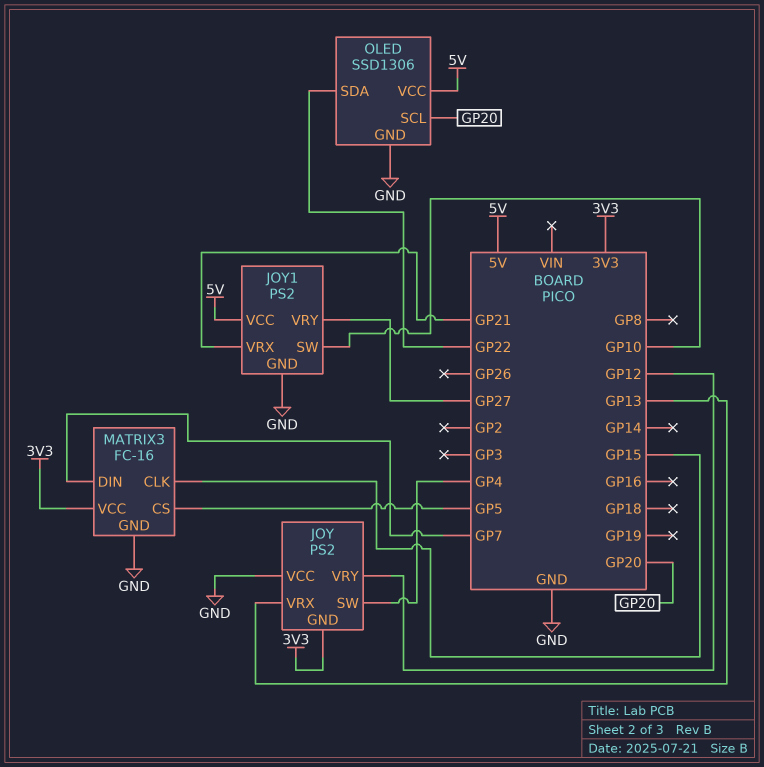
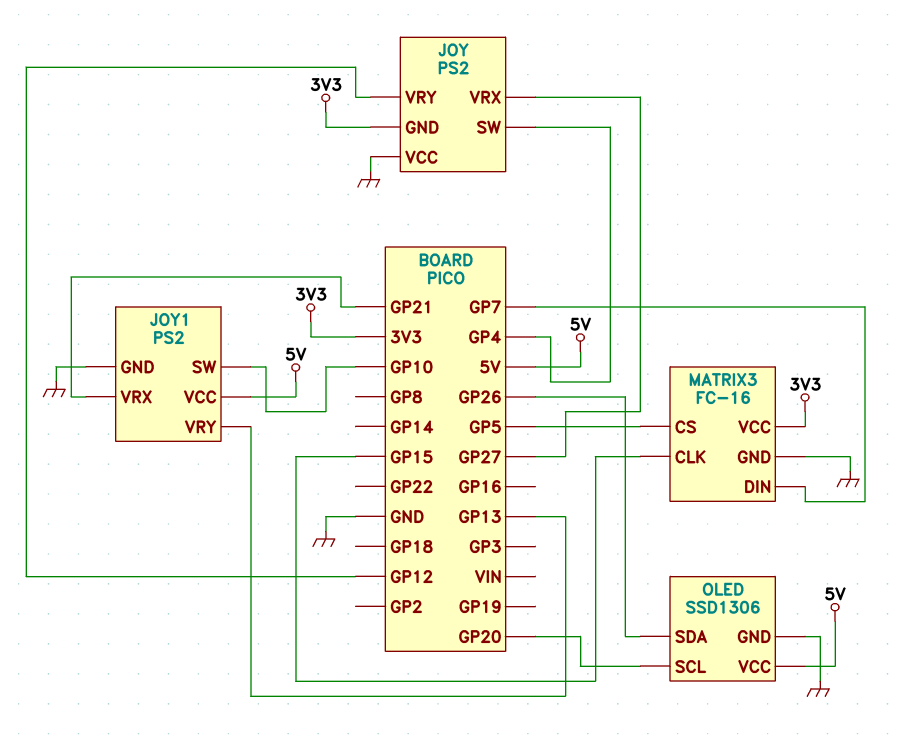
JOY pin VRX: GP13 -> GP27
JOY1 pin VRY: GP27 -> GP13
OLED pin SDA: GP22 -> GP26

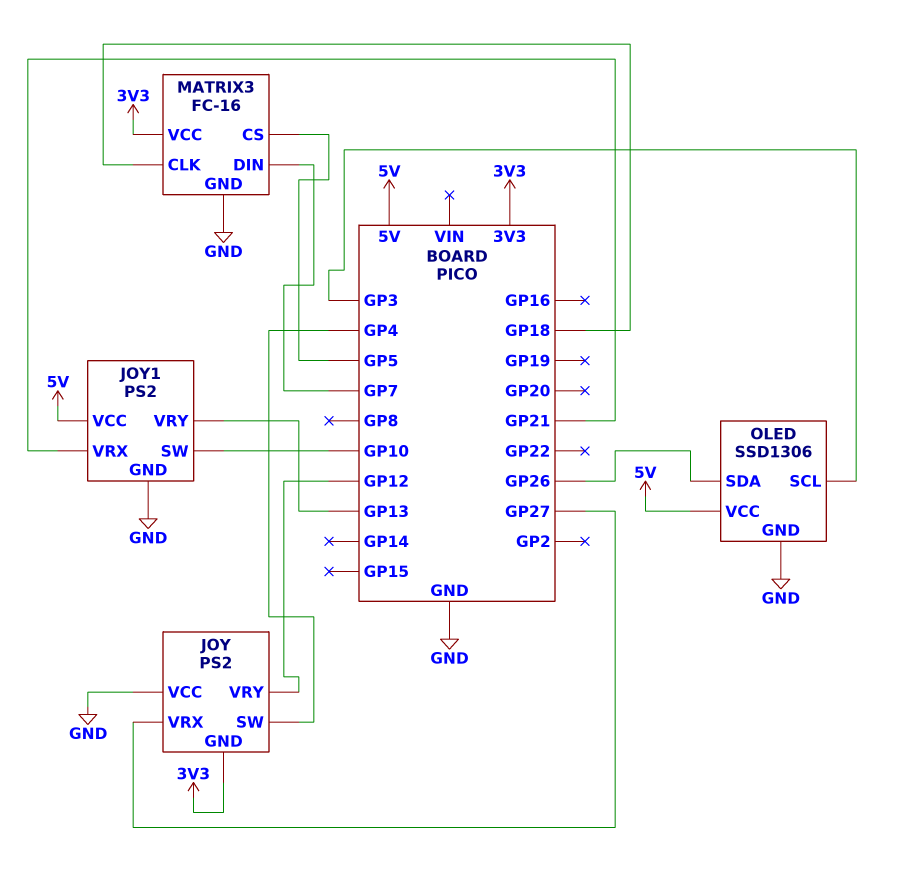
MATRIX3 pin CLK: GP15 -> GP18
OLED pin SCL: GP20 -> GP3

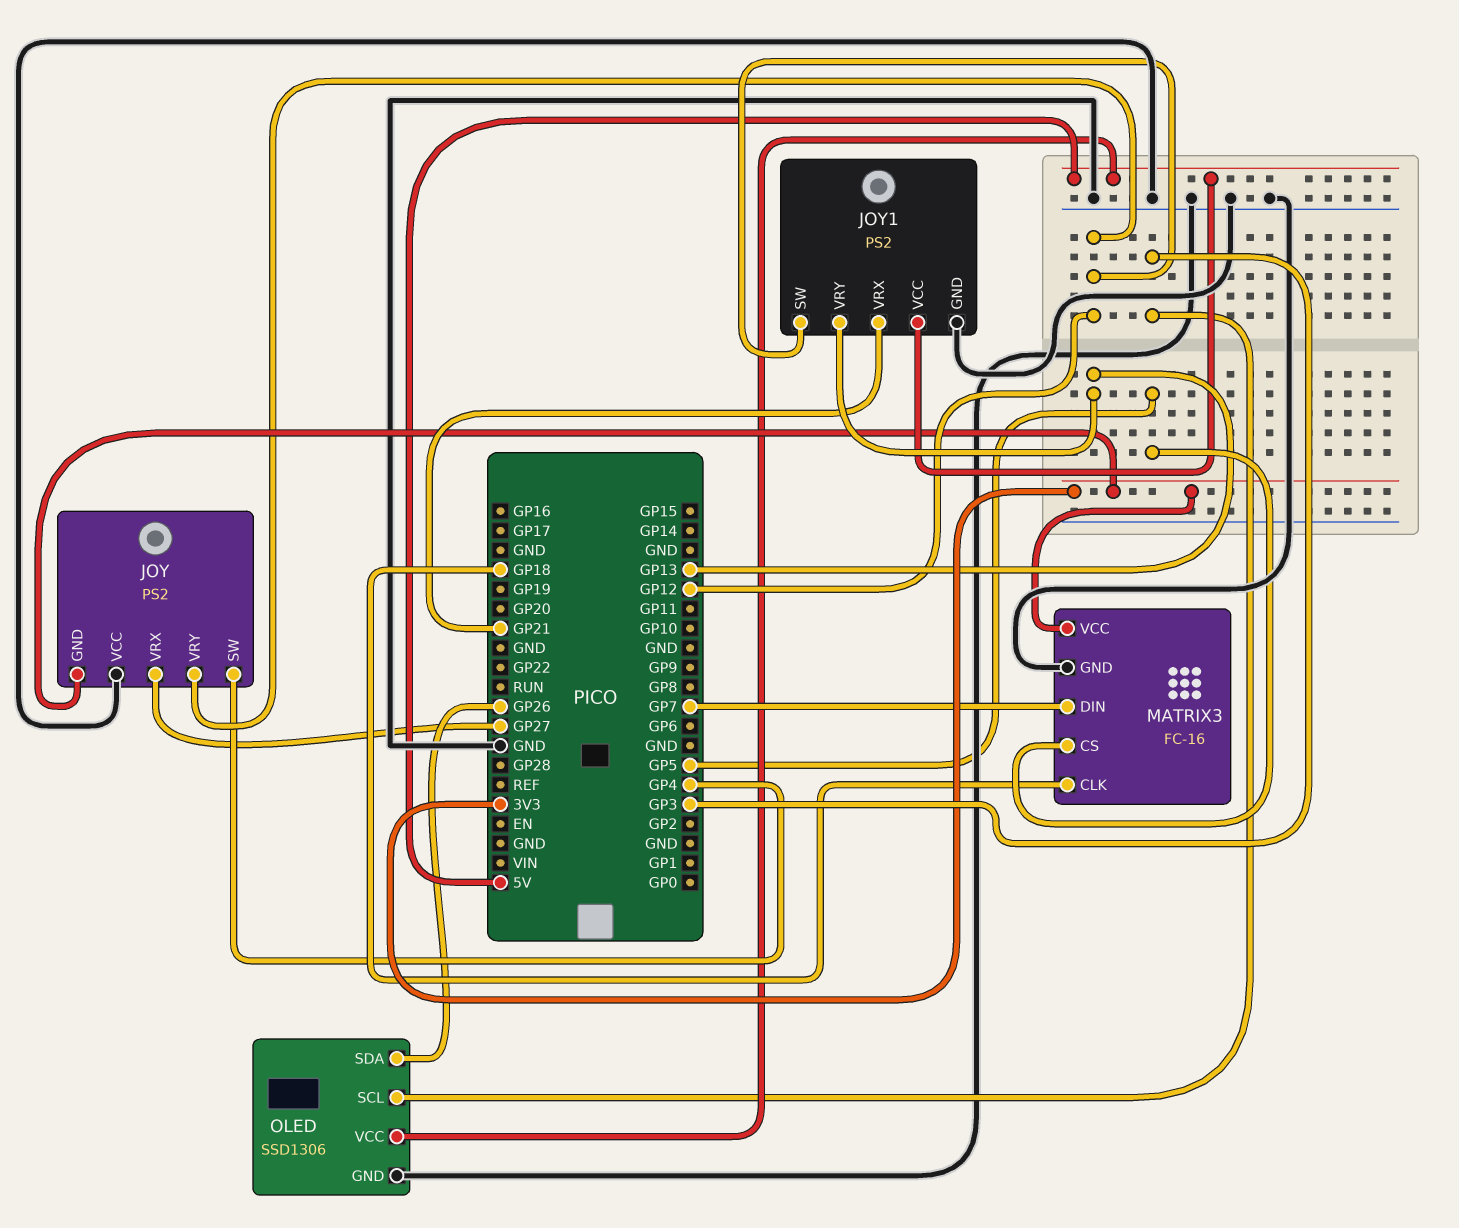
JOY1 pin SW: GP10 -> GP12

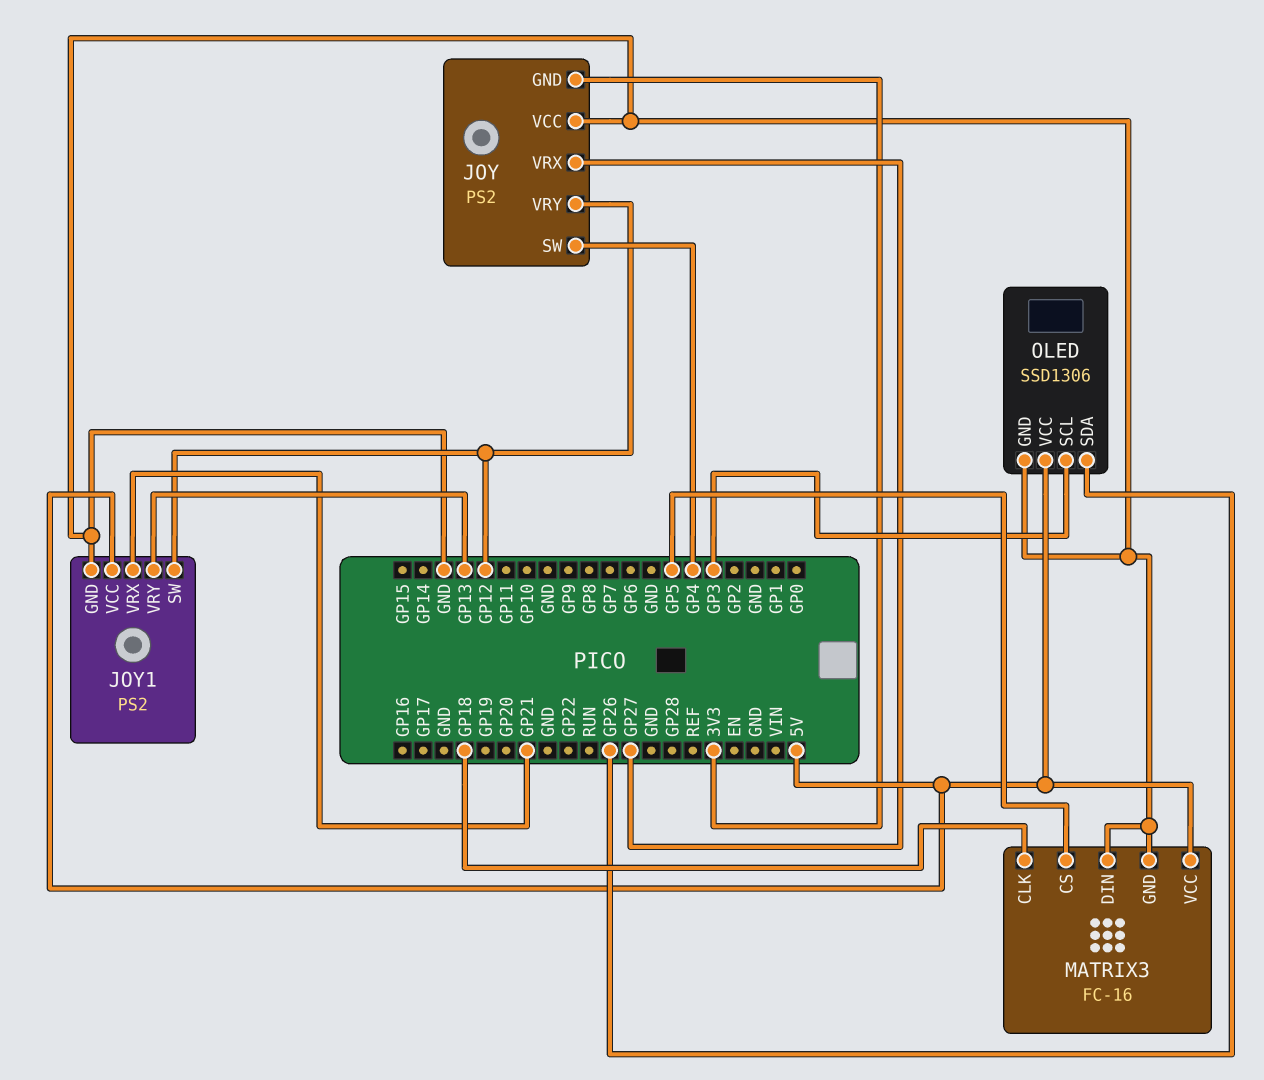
MATRIX3 pin DIN: GP7 -> GND
MATRIX3 pin VCC: 3V3 -> 5V

